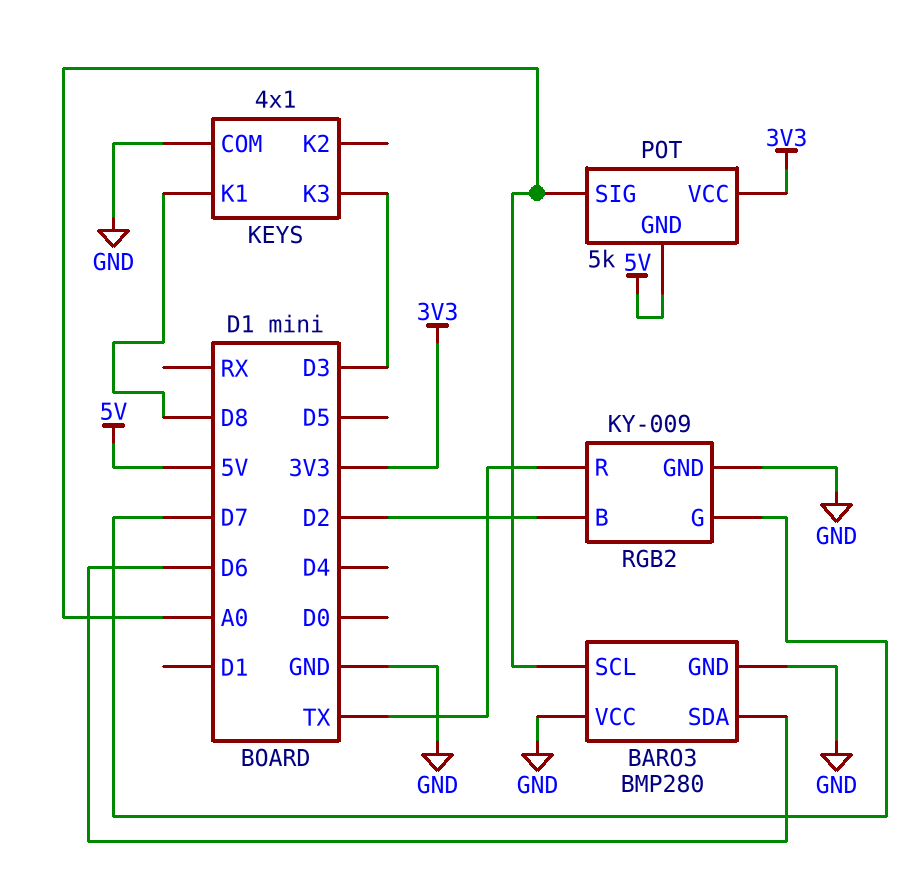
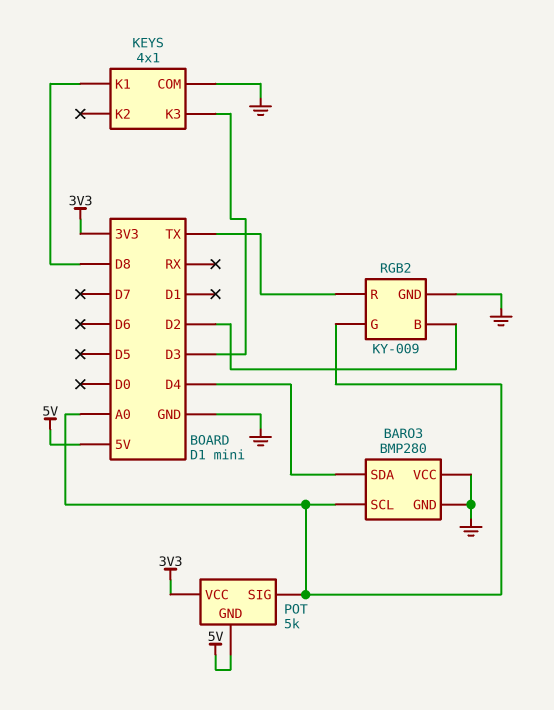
BARO3 pin SDA: D6 -> D4
RGB2 pin G: D7 -> A0

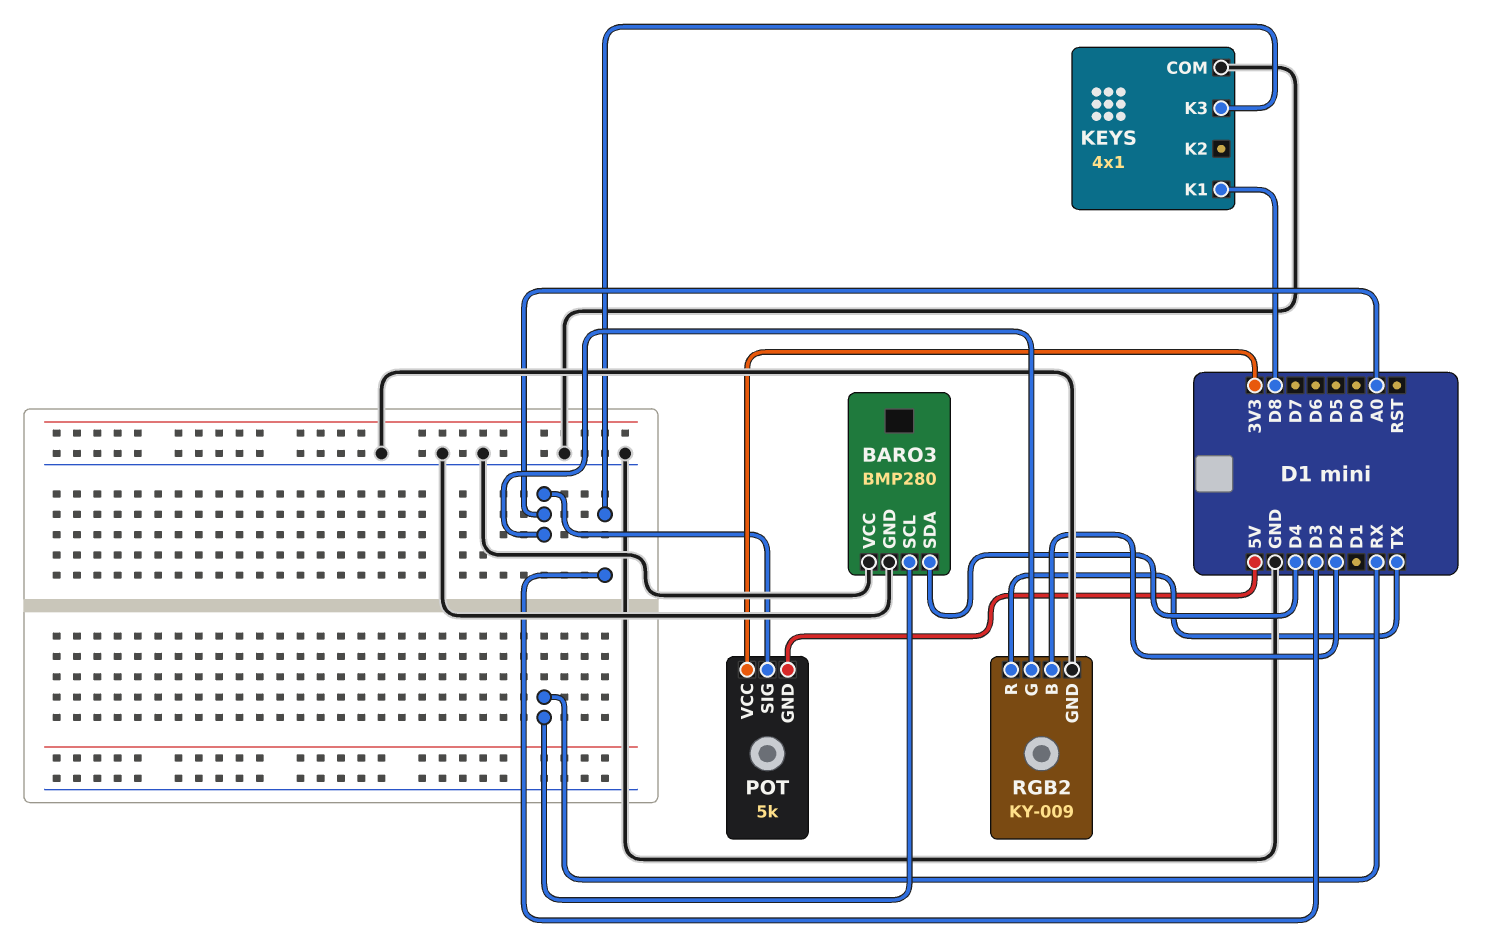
BARO3 pin SCL: A0 -> RX

